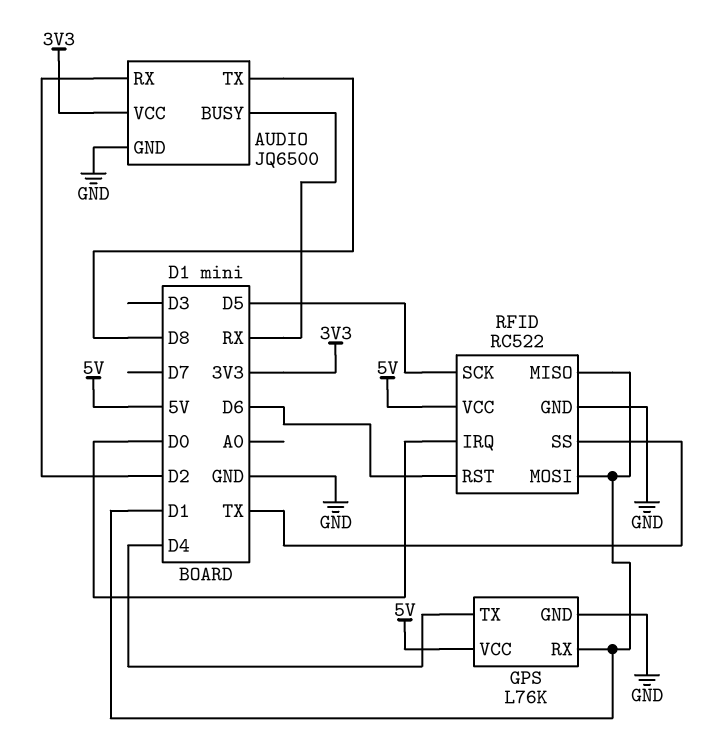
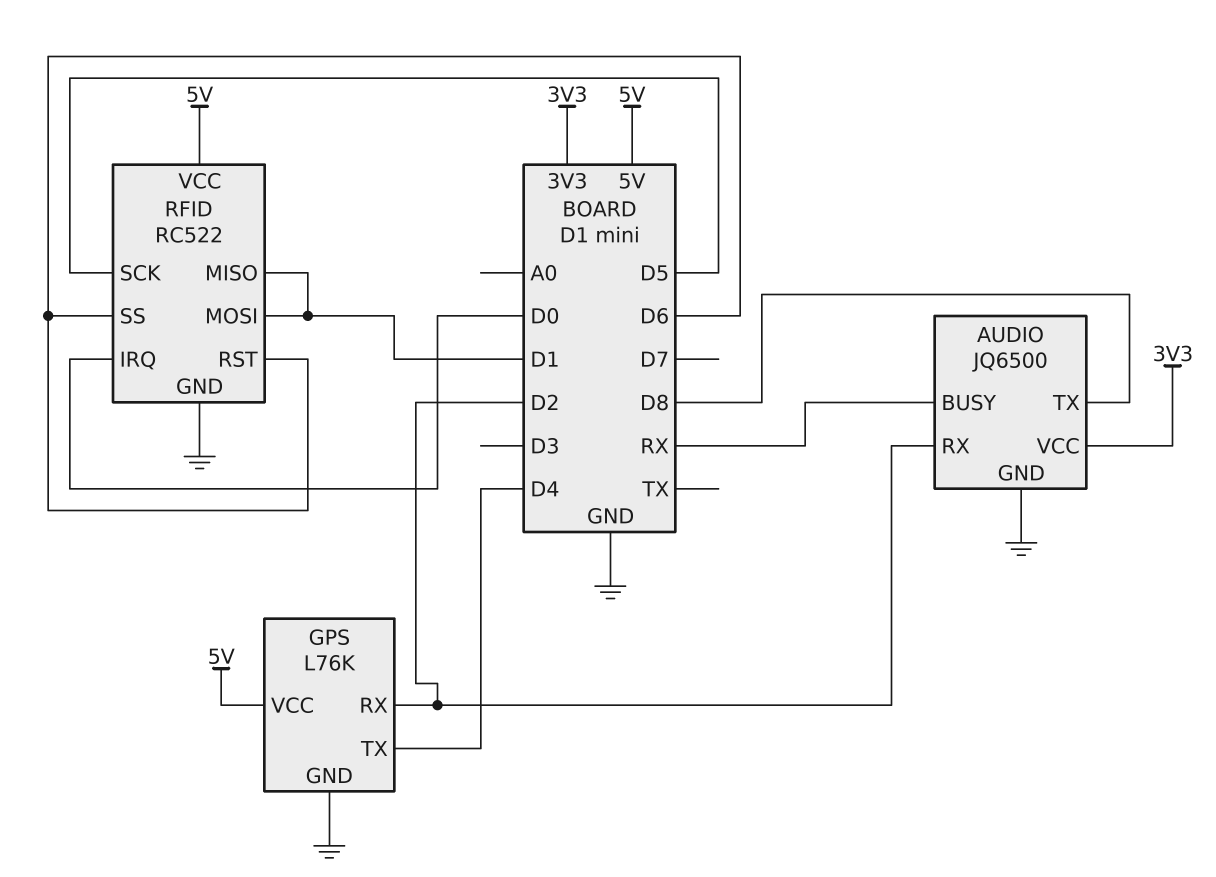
GPS pin RX: D1 -> D2
RFID pin SS: TX -> D6

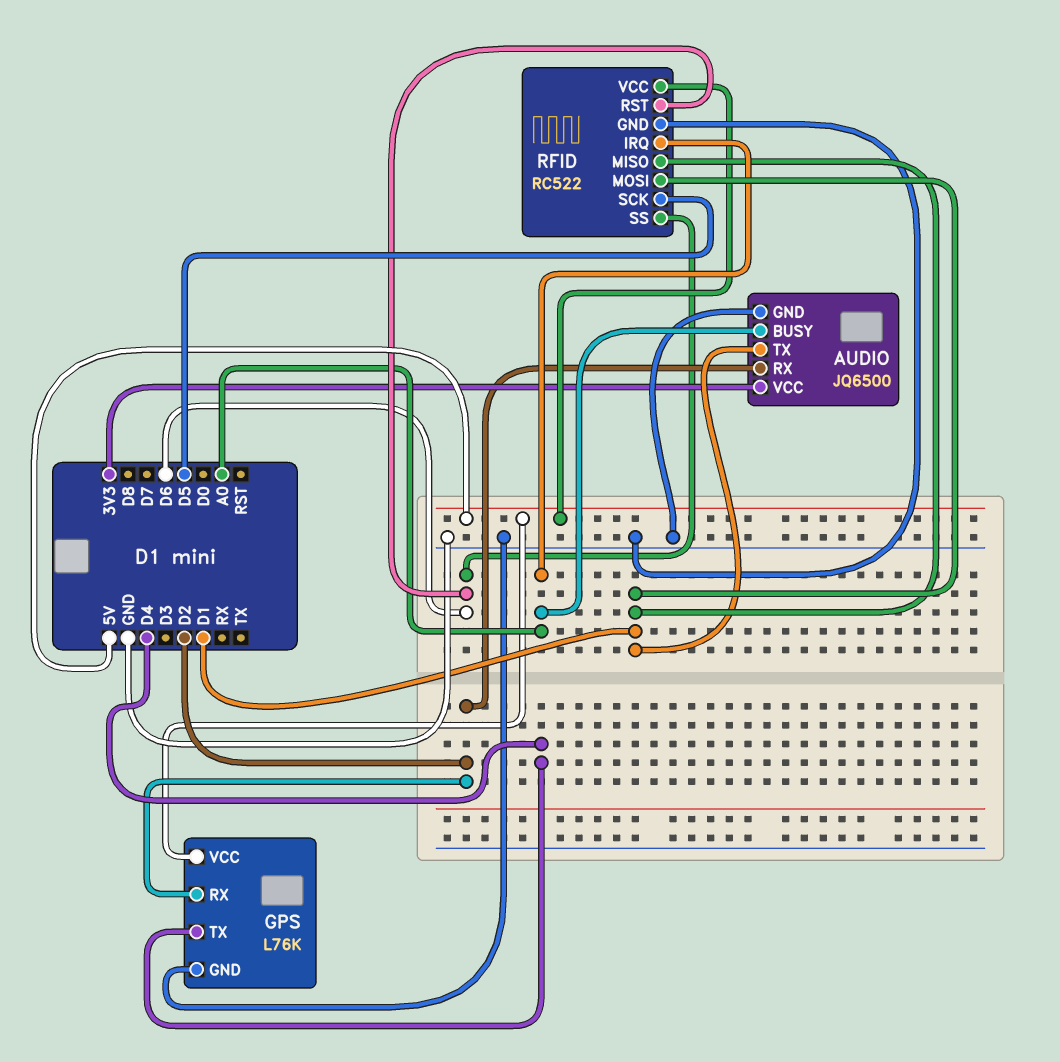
AUDIO pin BUSY: RX -> A0
AUDIO pin TX: D8 -> D1
RFID pin IRQ: D0 -> A0

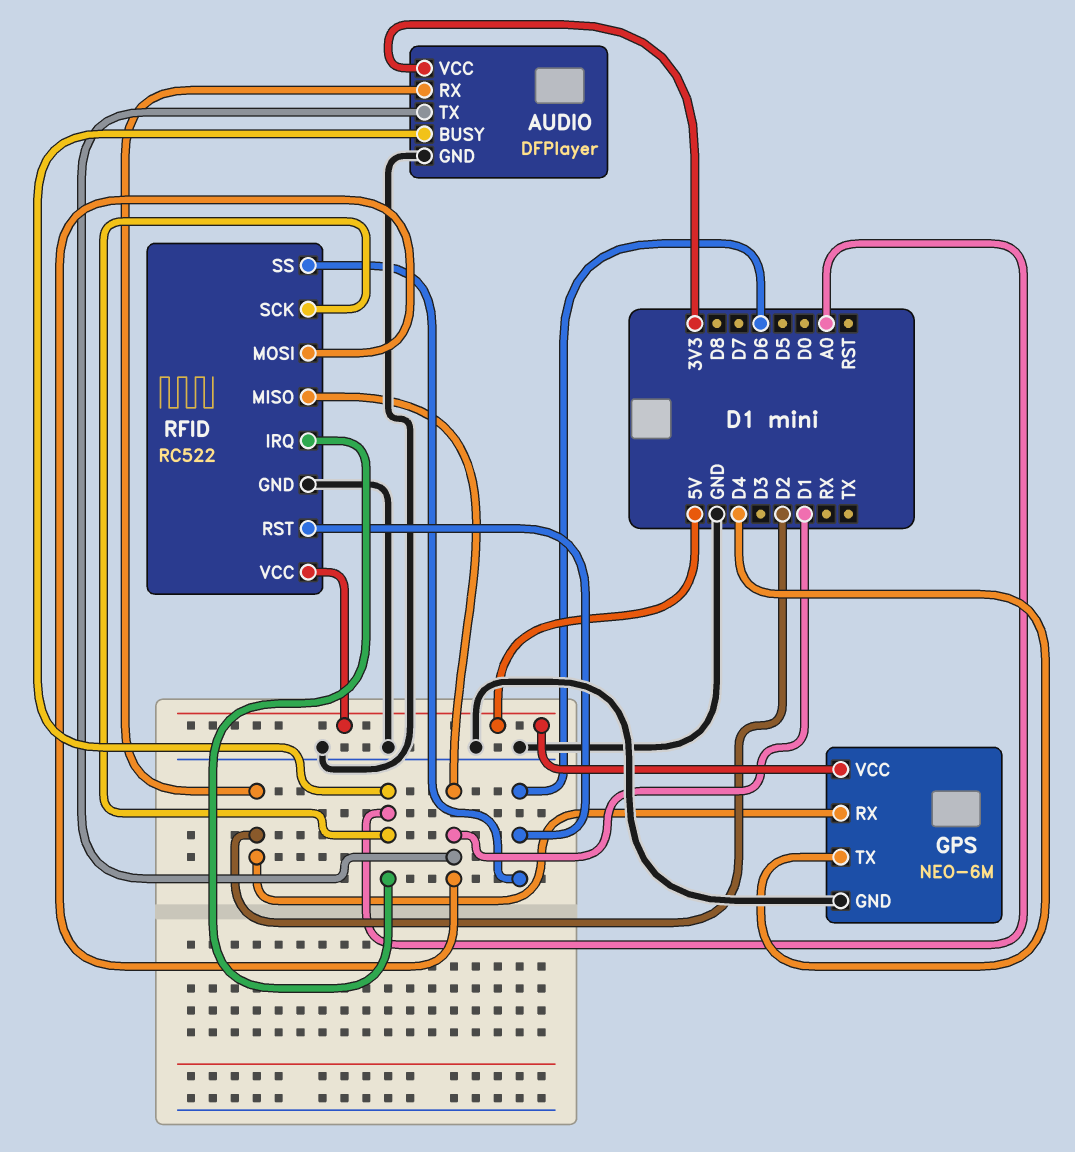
AUDIO: JQ6500 -> DFPlayer
GPS: L76K -> NEO-6M
RFID pin SCK: D5 -> A0

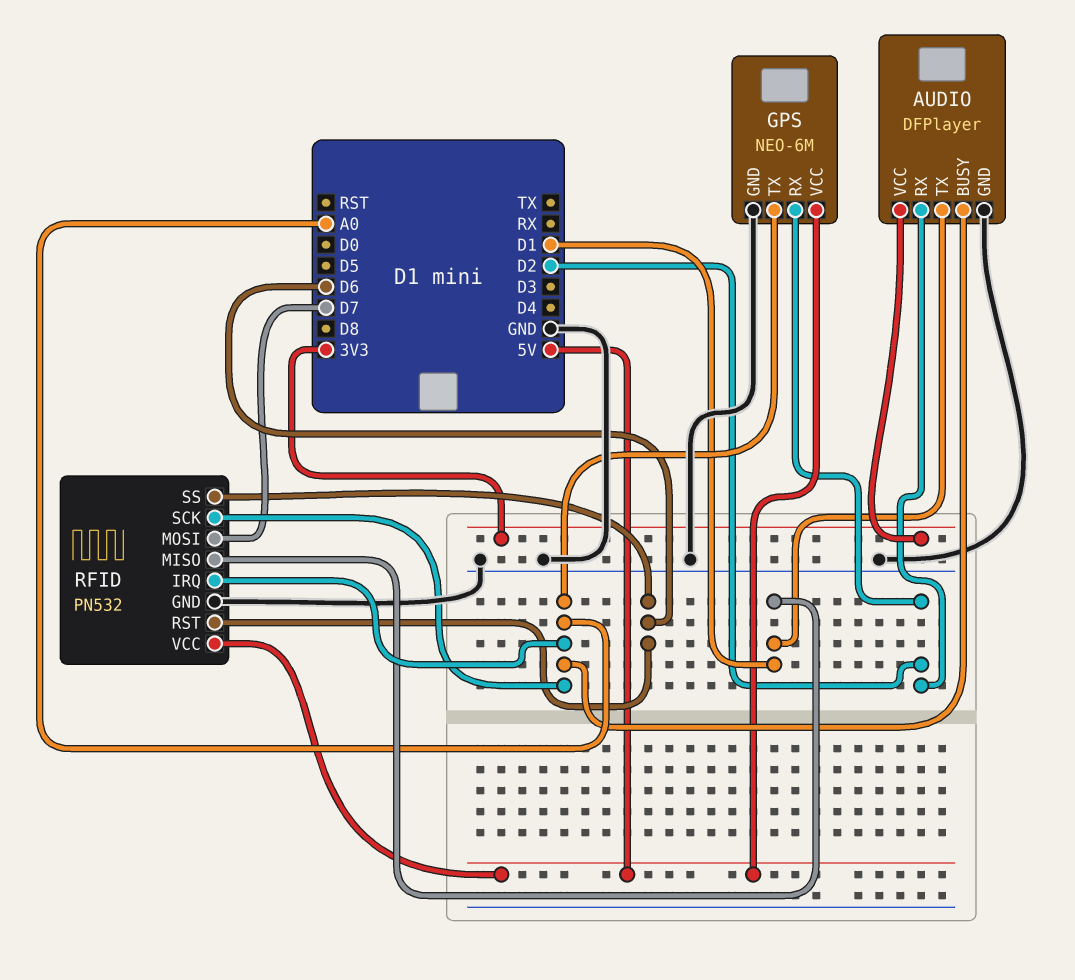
GPS pin TX: D4 -> A0
RFID: RC522 -> PN532
RFID pin MOSI: D1 -> D7

